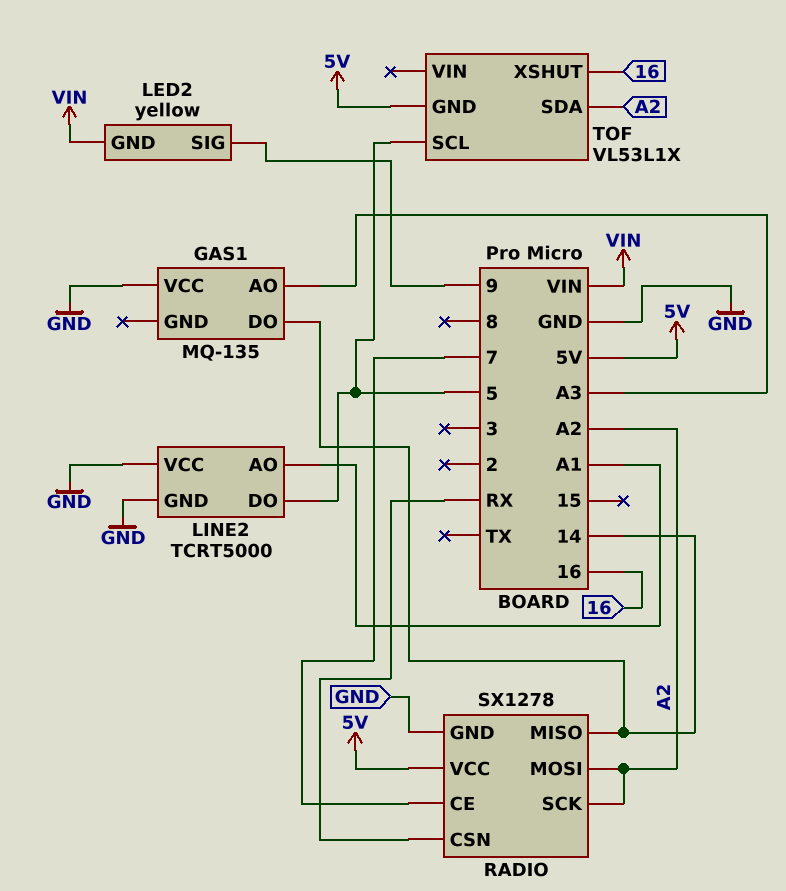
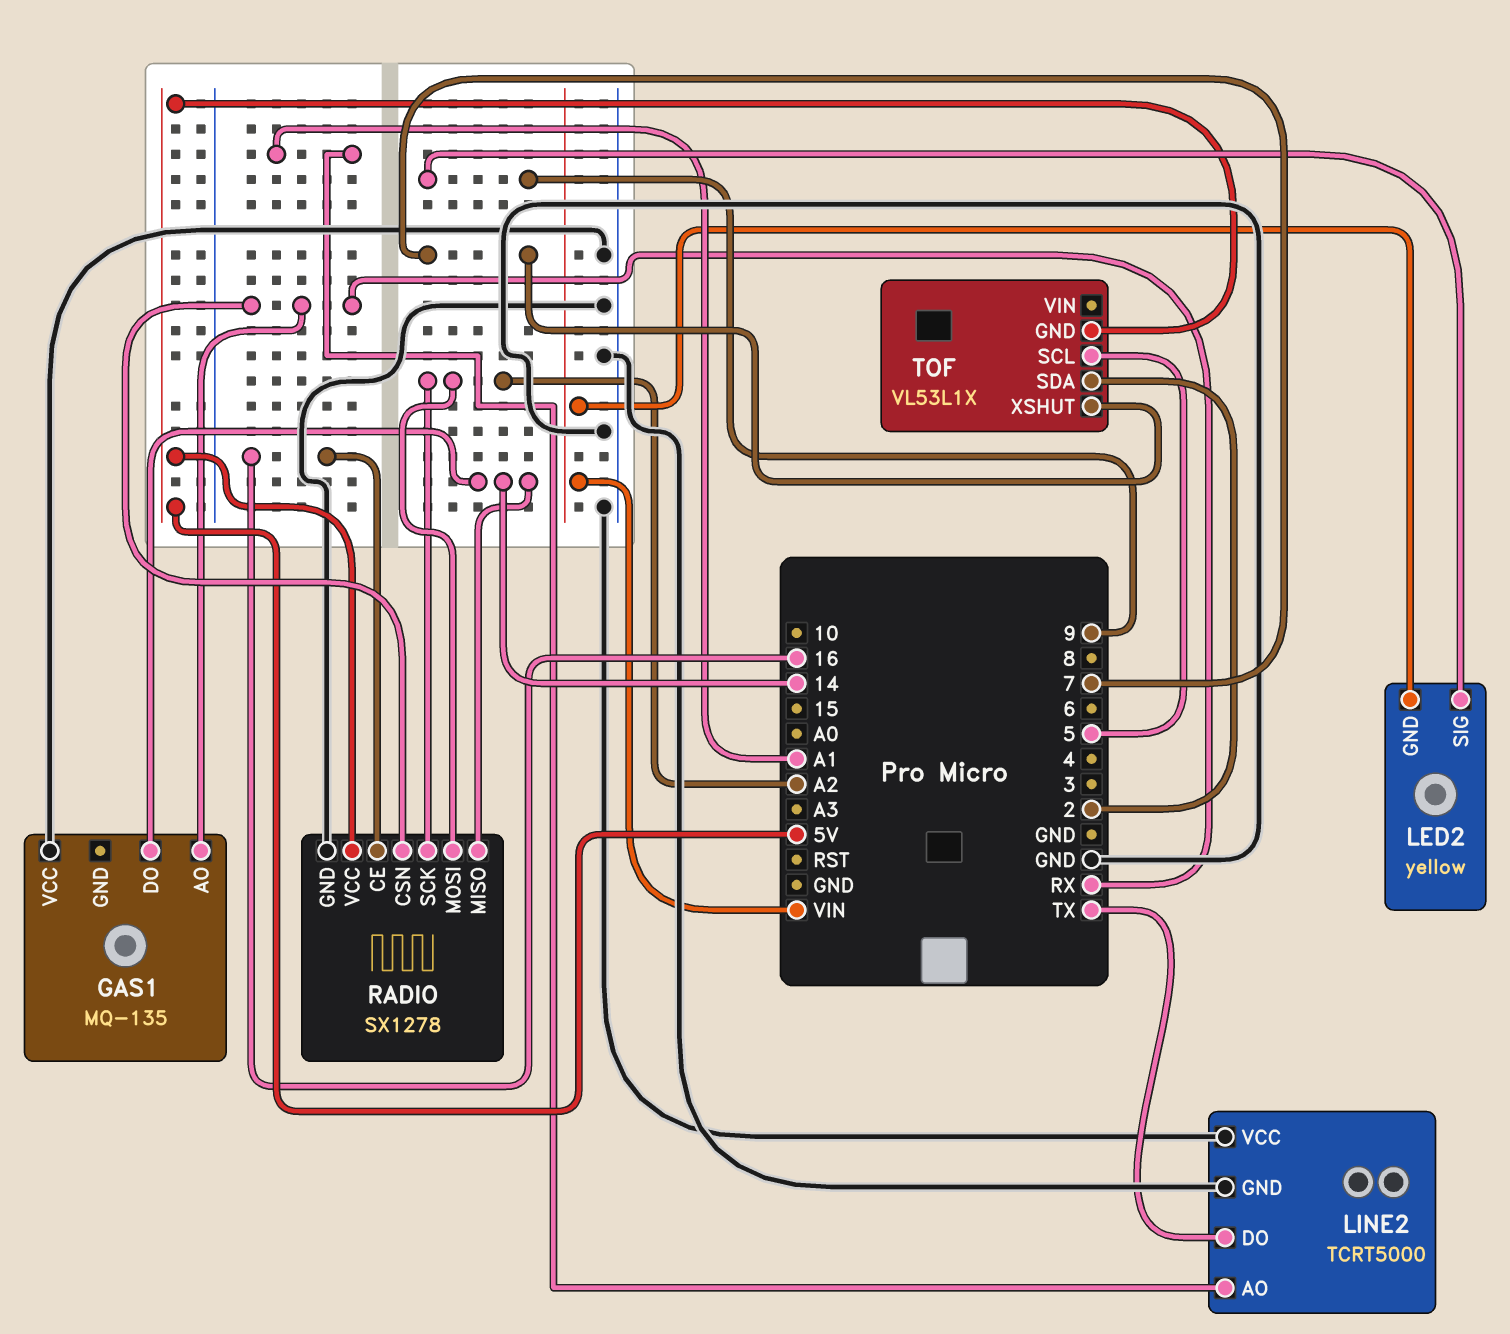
GAS1 pin AO: A3 -> RX
LINE2 pin DO: 5 -> TX
RADIO pin CE: 7 -> 16
TOF pin SDA: A2 -> 2
TOF pin XSHUT: 16 -> 7

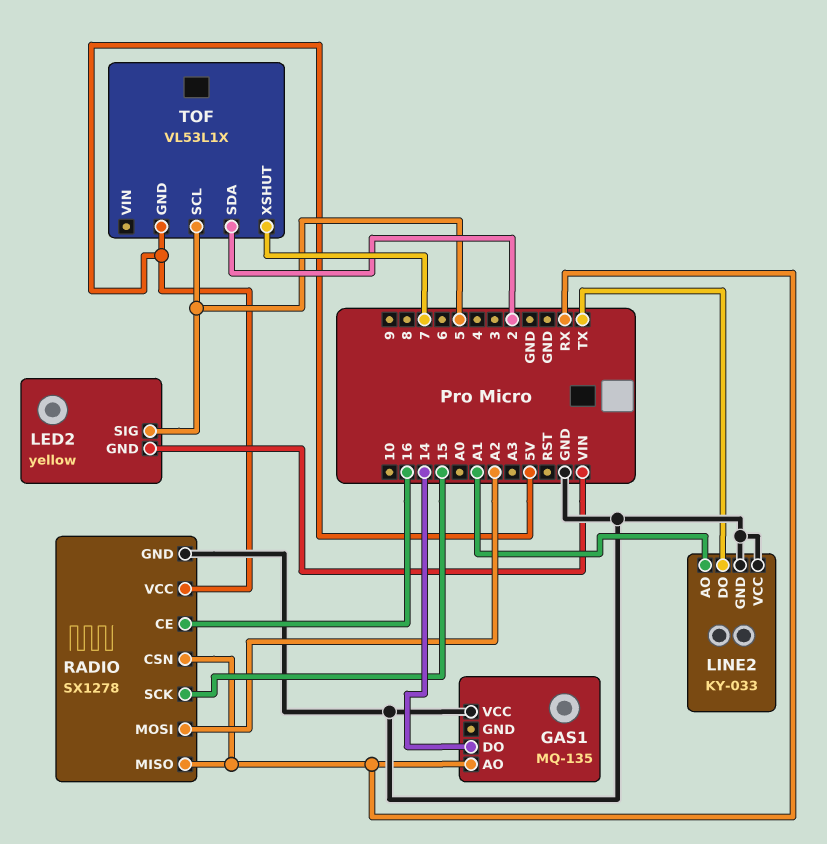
LED2 pin SIG: 9 -> 5
LINE2: TCRT5000 -> KY-033
RADIO pin MISO: 14 -> RX
RADIO pin SCK: A2 -> 15

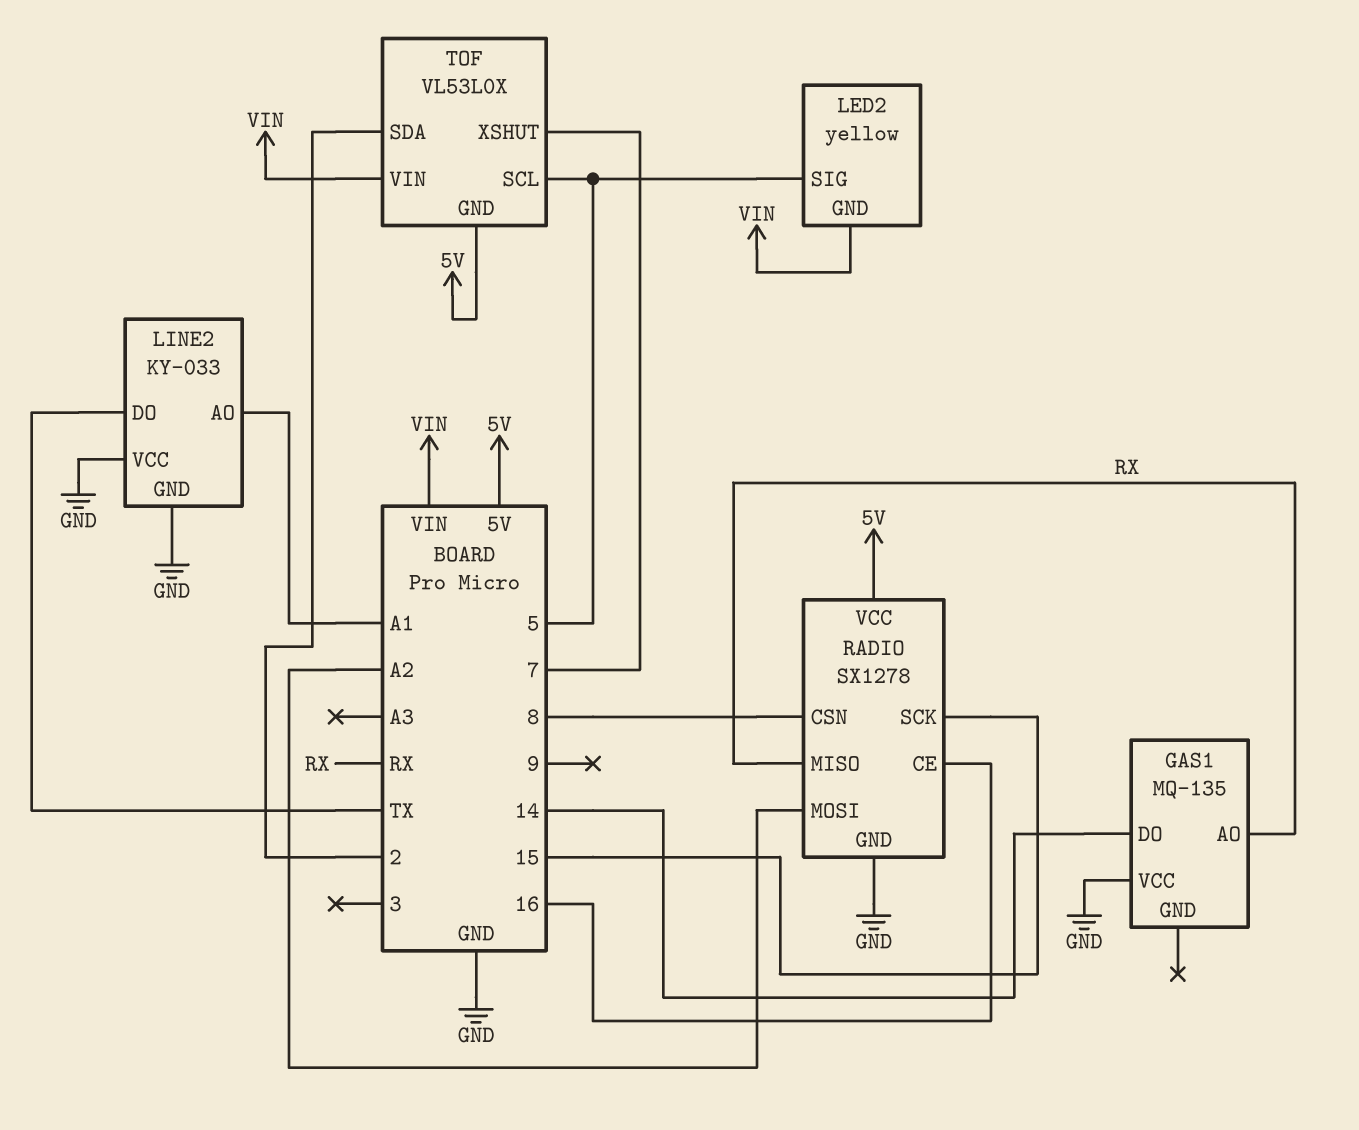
RADIO pin CSN: RX -> 8
TOF: VL53L1X -> VL53L0X
TOF pin VIN: none -> VIN

